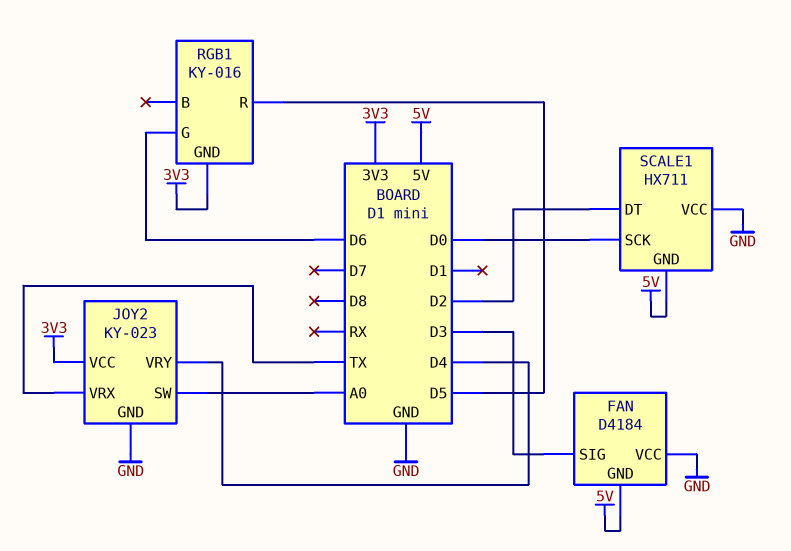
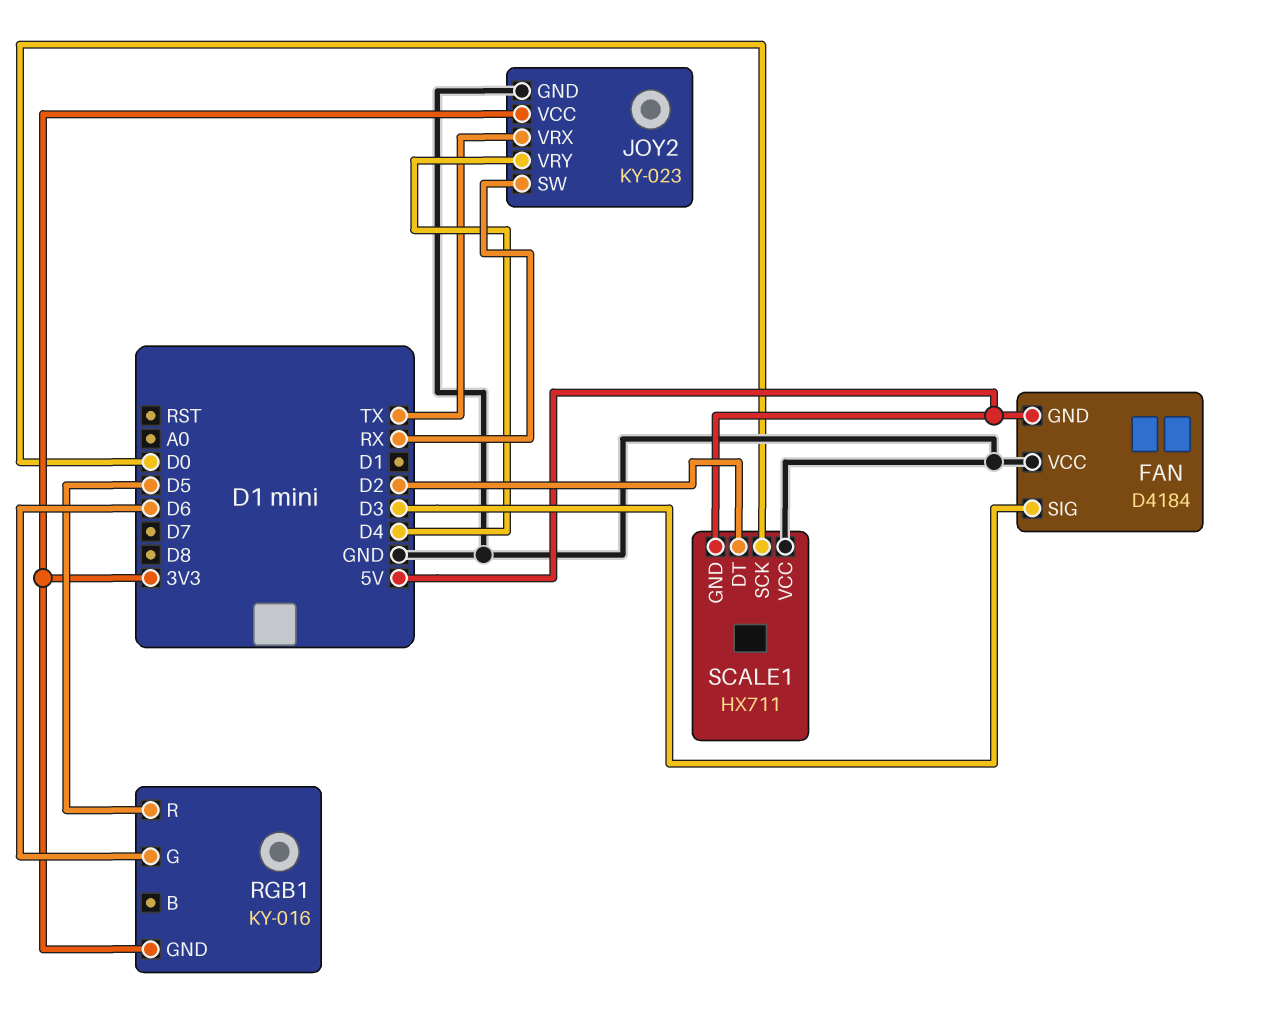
JOY2 pin SW: A0 -> RX

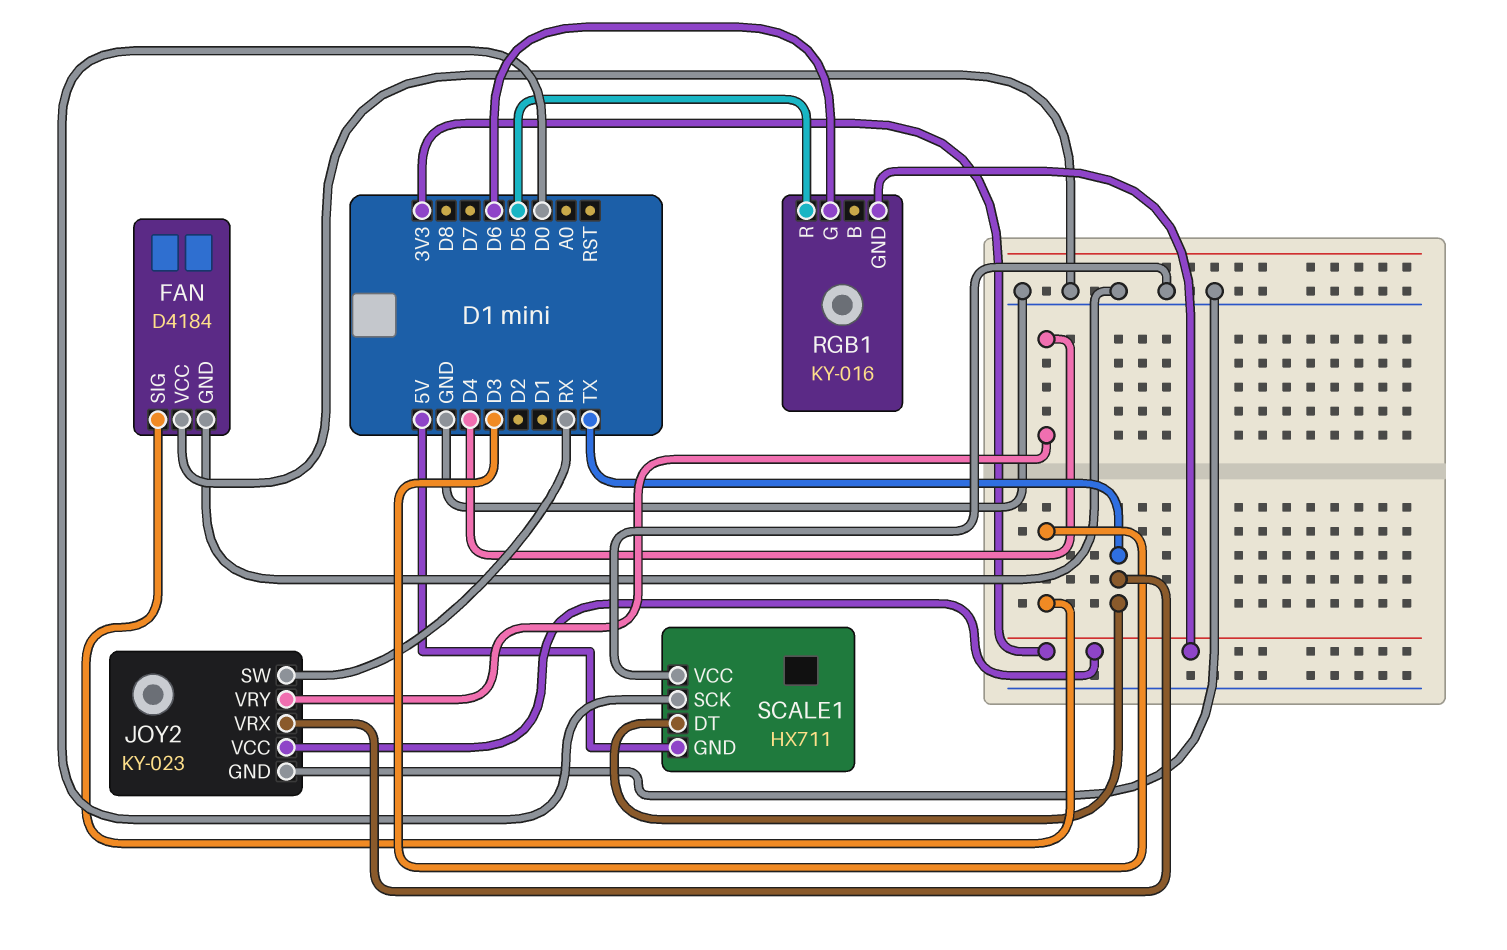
FAN pin GND: 5V -> GND
SCALE1 pin DT: D2 -> TX

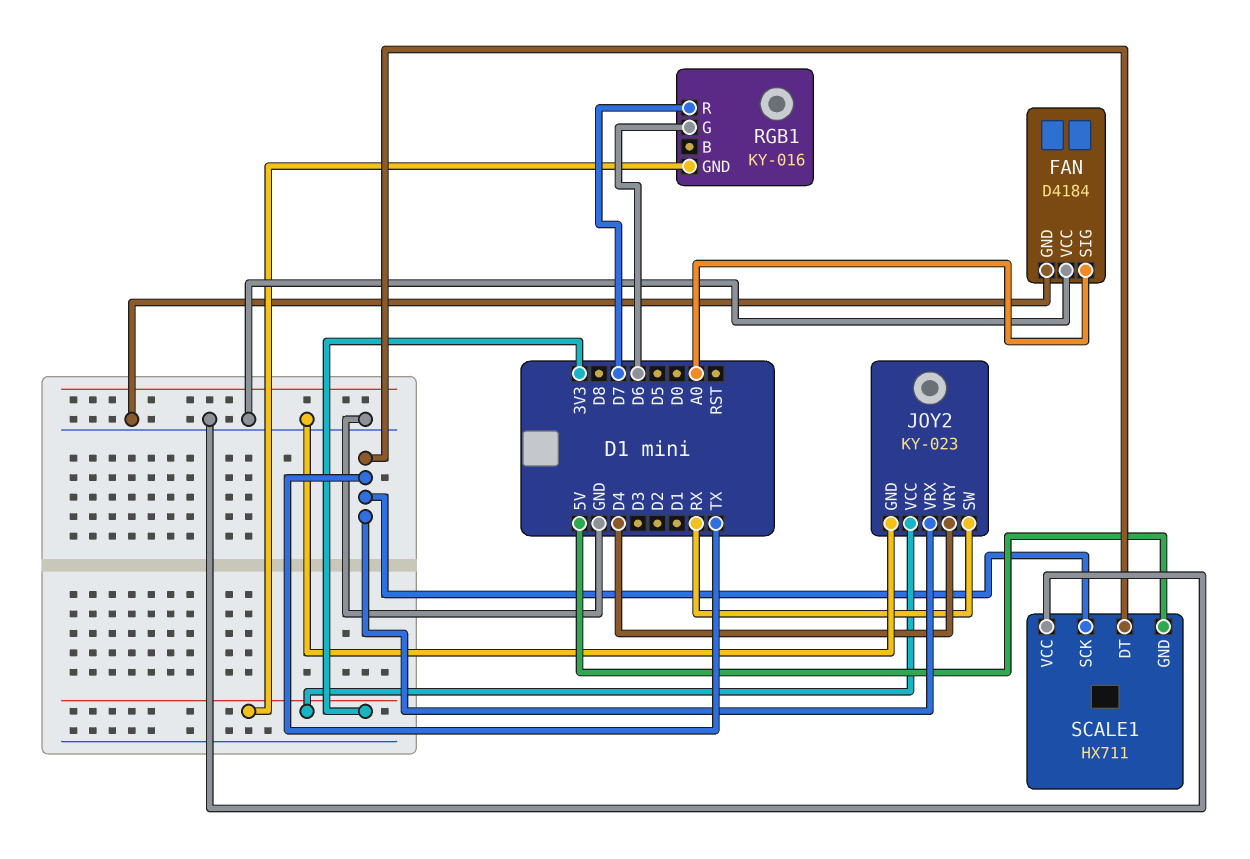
FAN pin SIG: D3 -> A0
RGB1 pin R: D5 -> D7
SCALE1 pin SCK: D0 -> TX

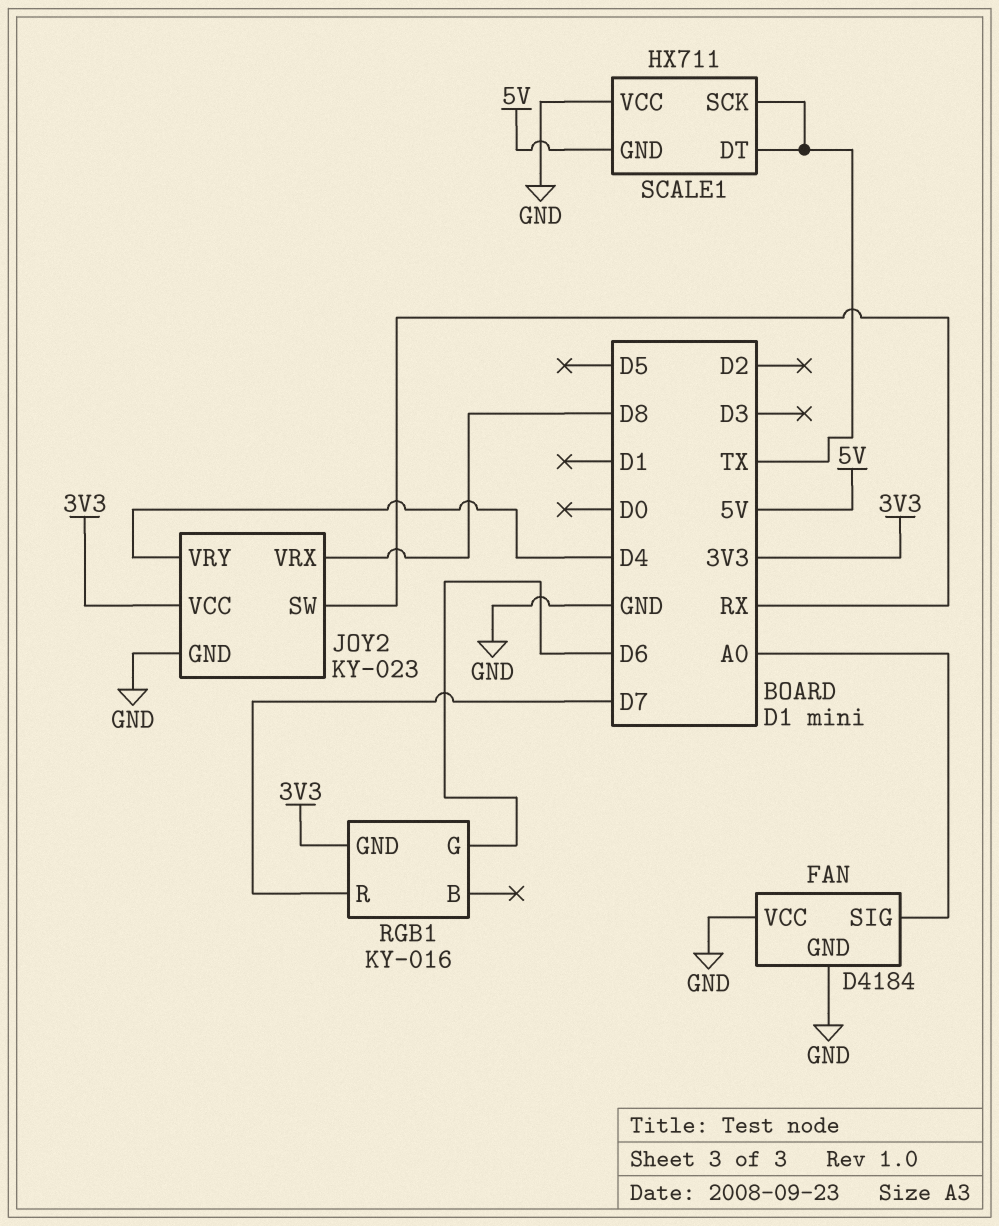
JOY2 pin VRX: TX -> D8

